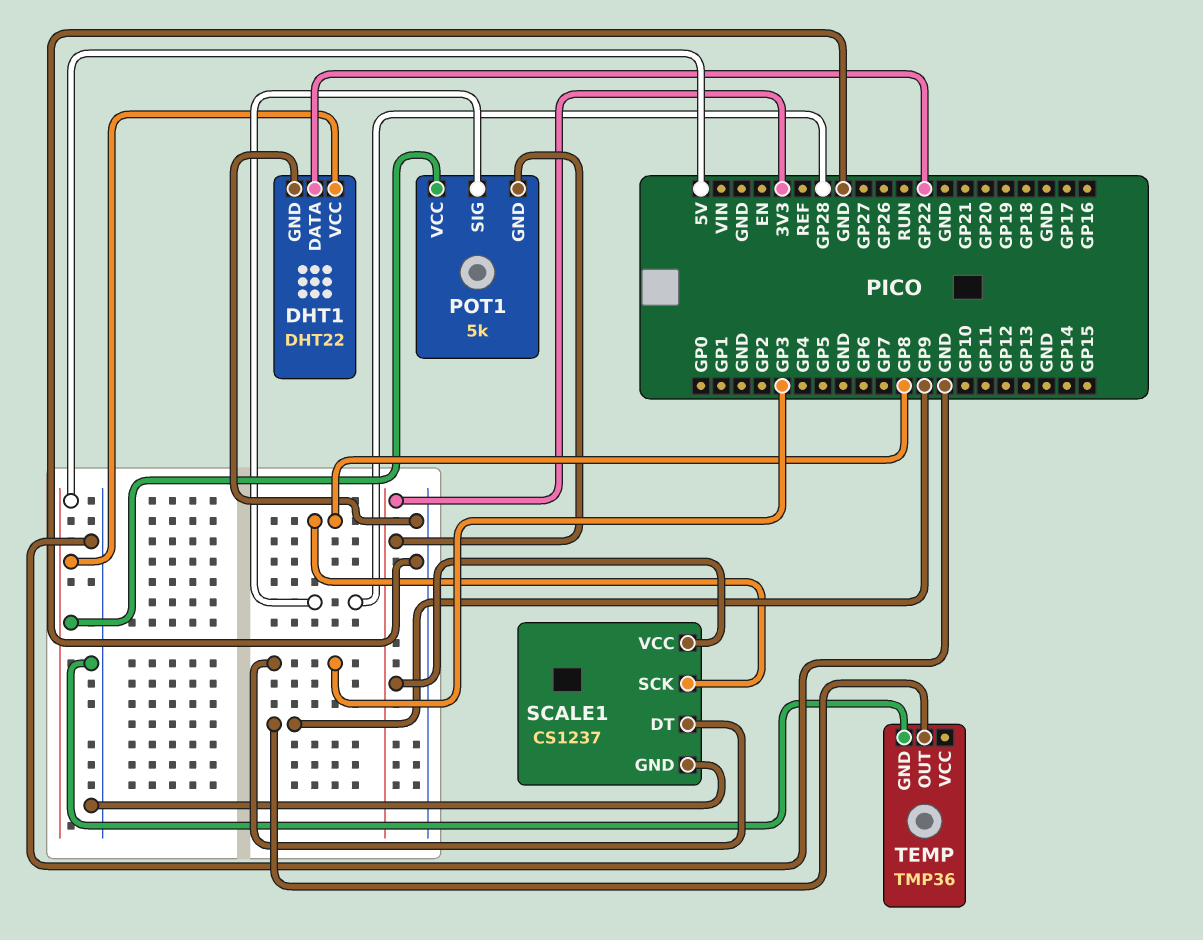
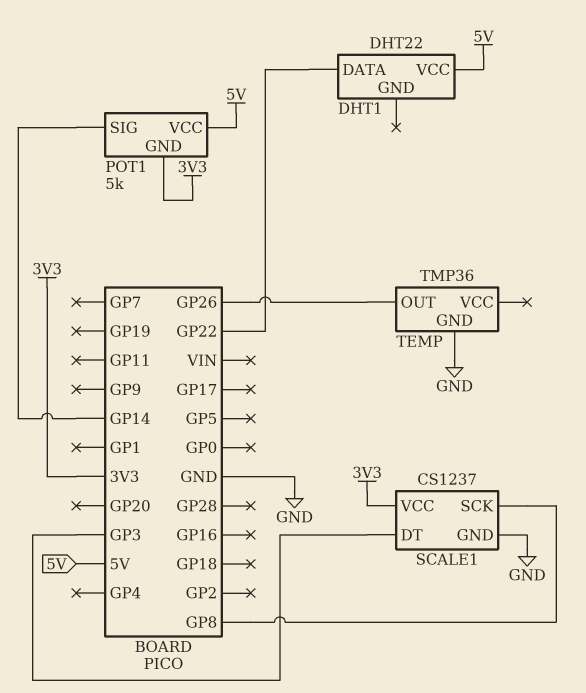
DHT1 pin GND: GND -> none
POT1 pin SIG: GP28 -> GP14
TEMP pin OUT: GP9 -> GP26

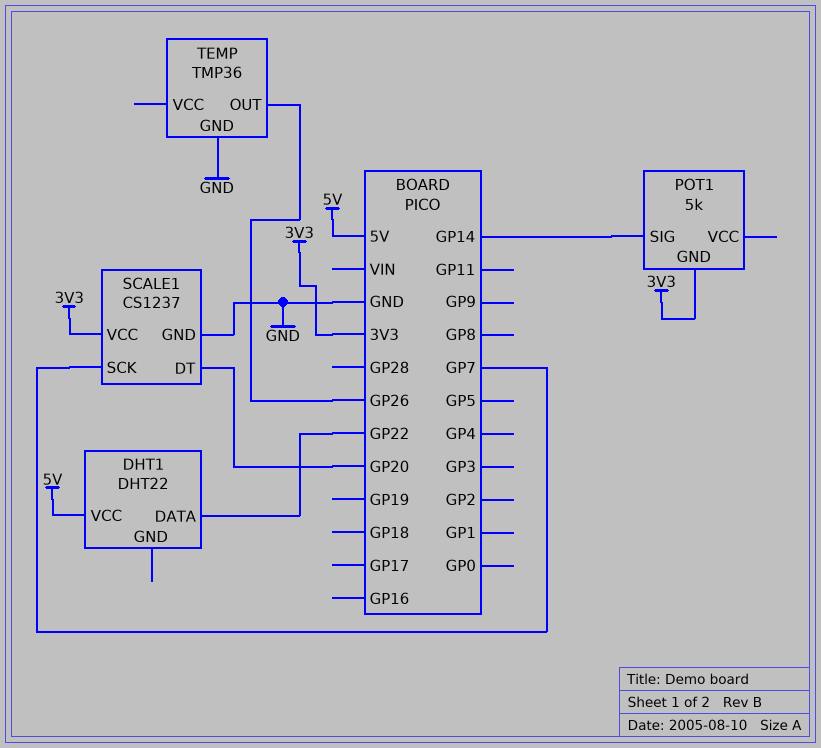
POT1 pin VCC: 5V -> none
SCALE1 pin DT: GP3 -> GP20
SCALE1 pin SCK: GP8 -> GP7

